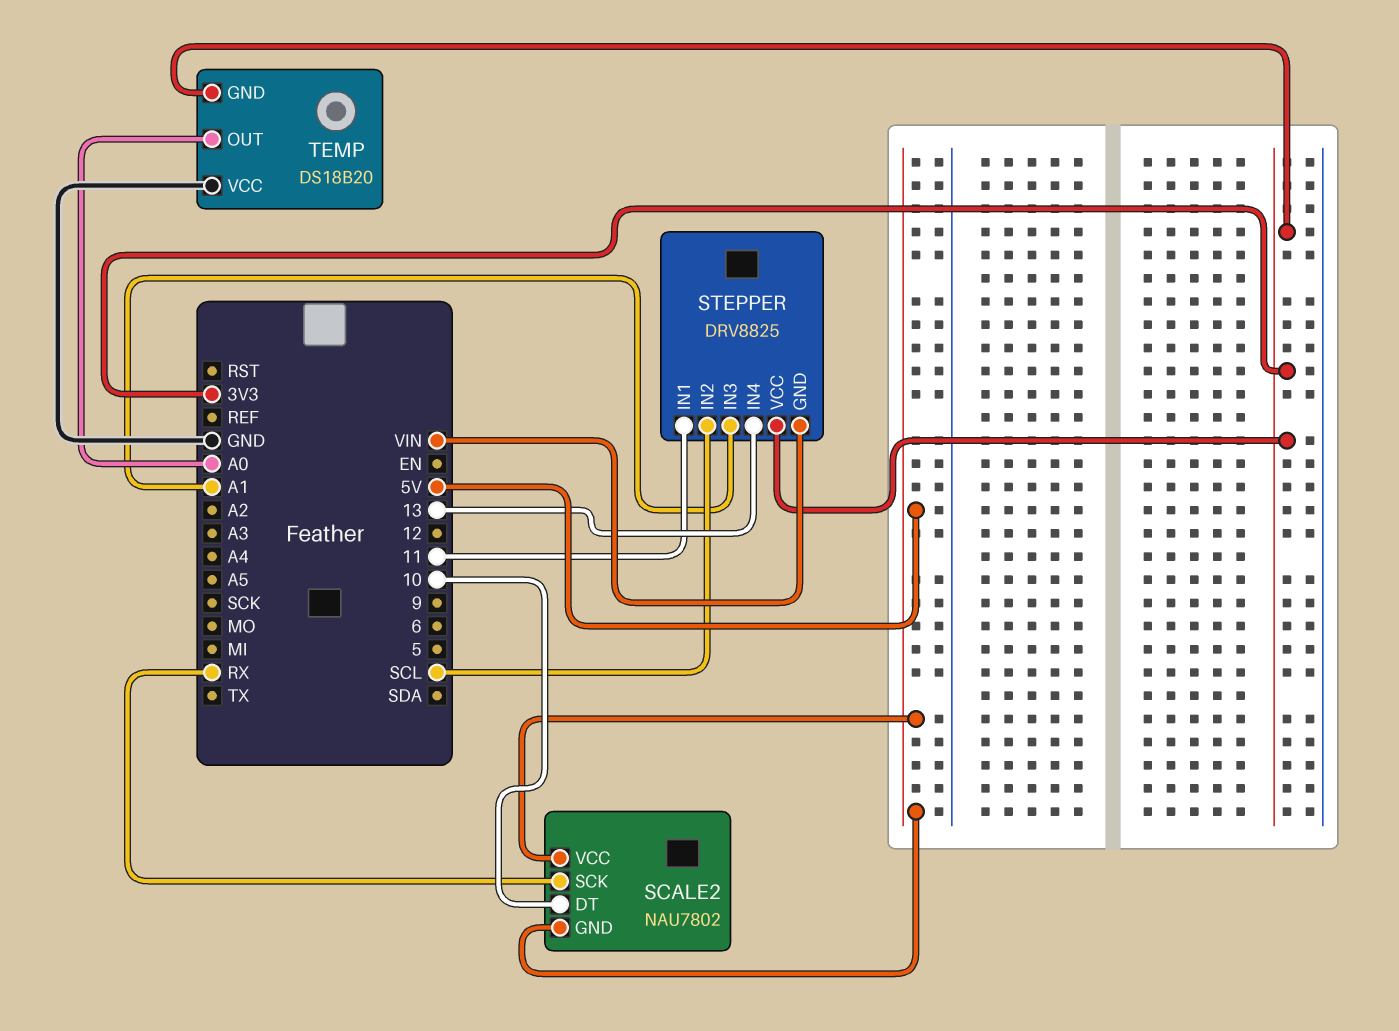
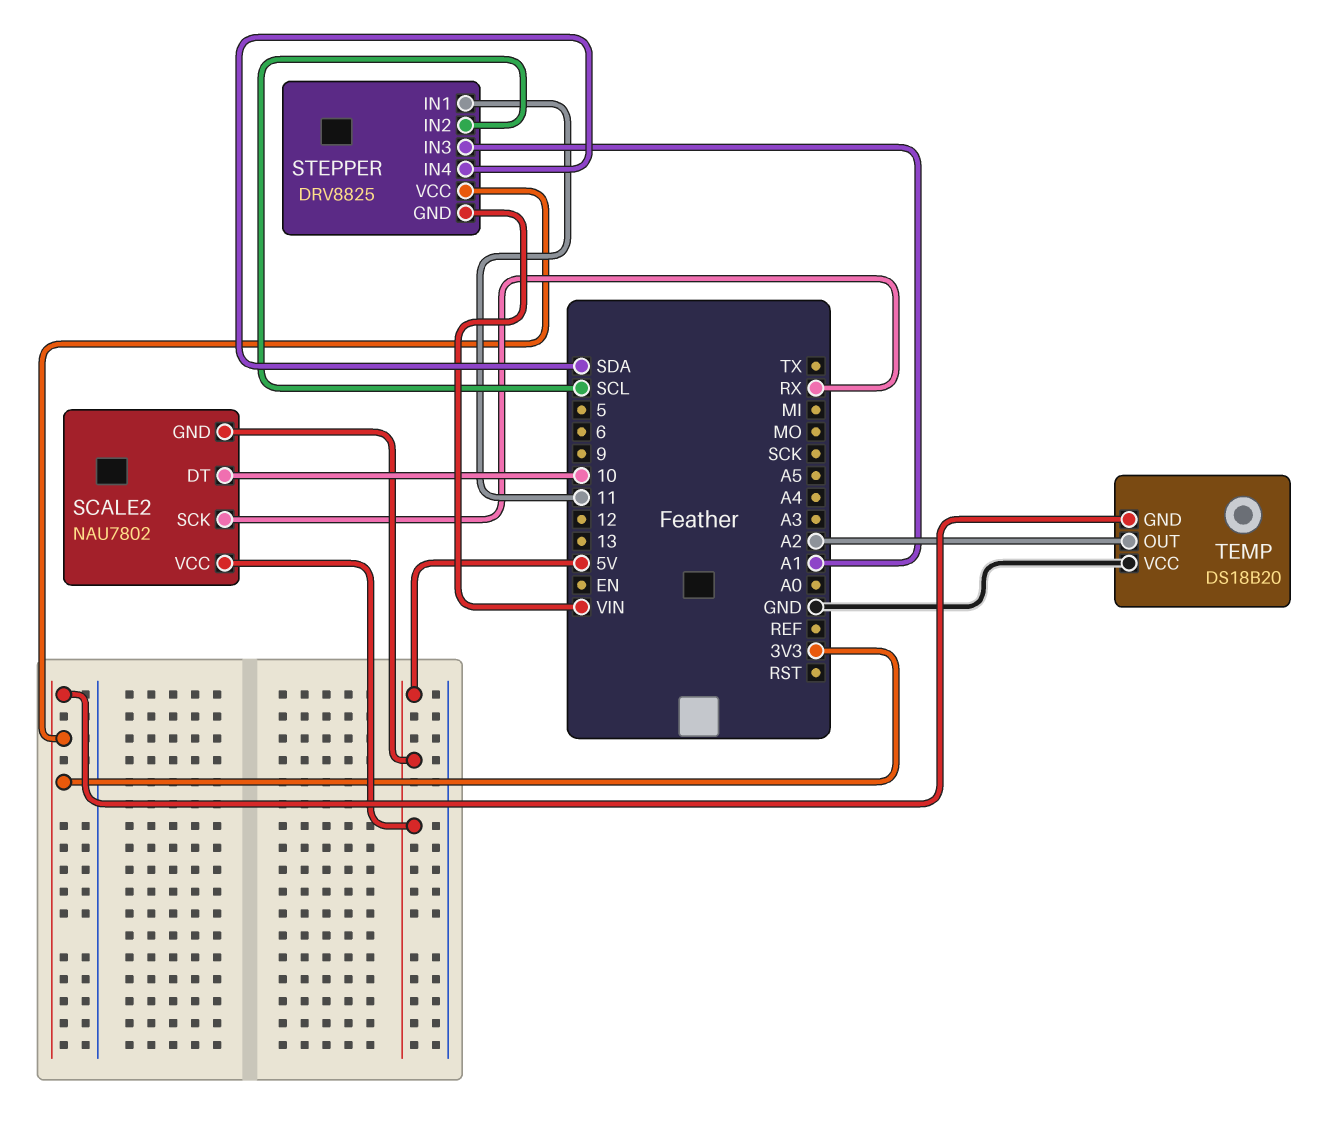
STEPPER pin IN4: 13 -> SDA
TEMP pin OUT: A0 -> A2

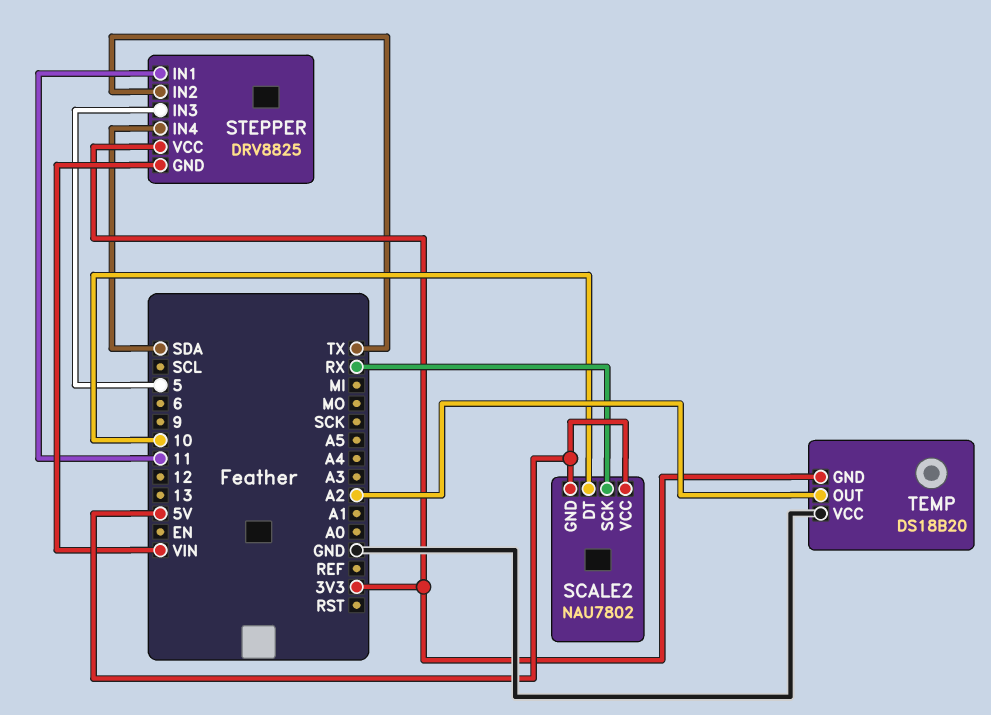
STEPPER pin IN2: SCL -> TX
STEPPER pin IN3: A1 -> 5

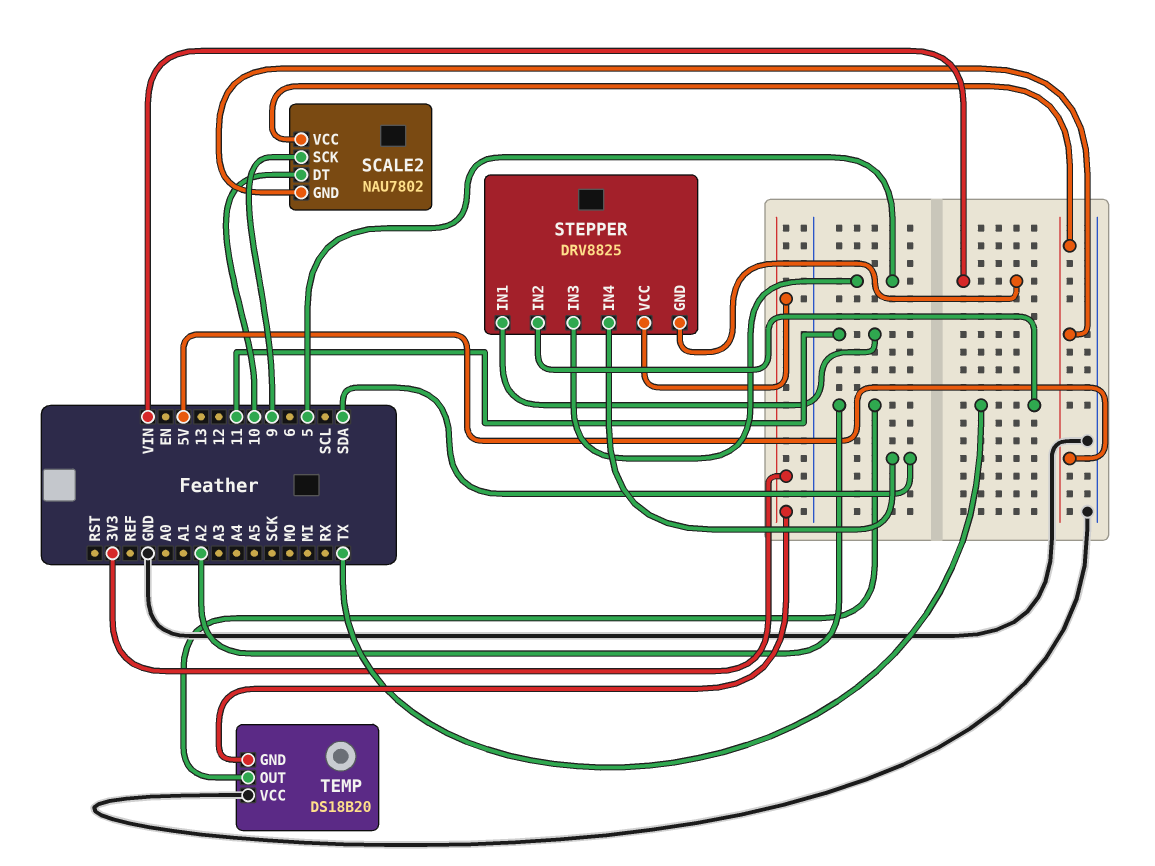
SCALE2 pin SCK: RX -> 9

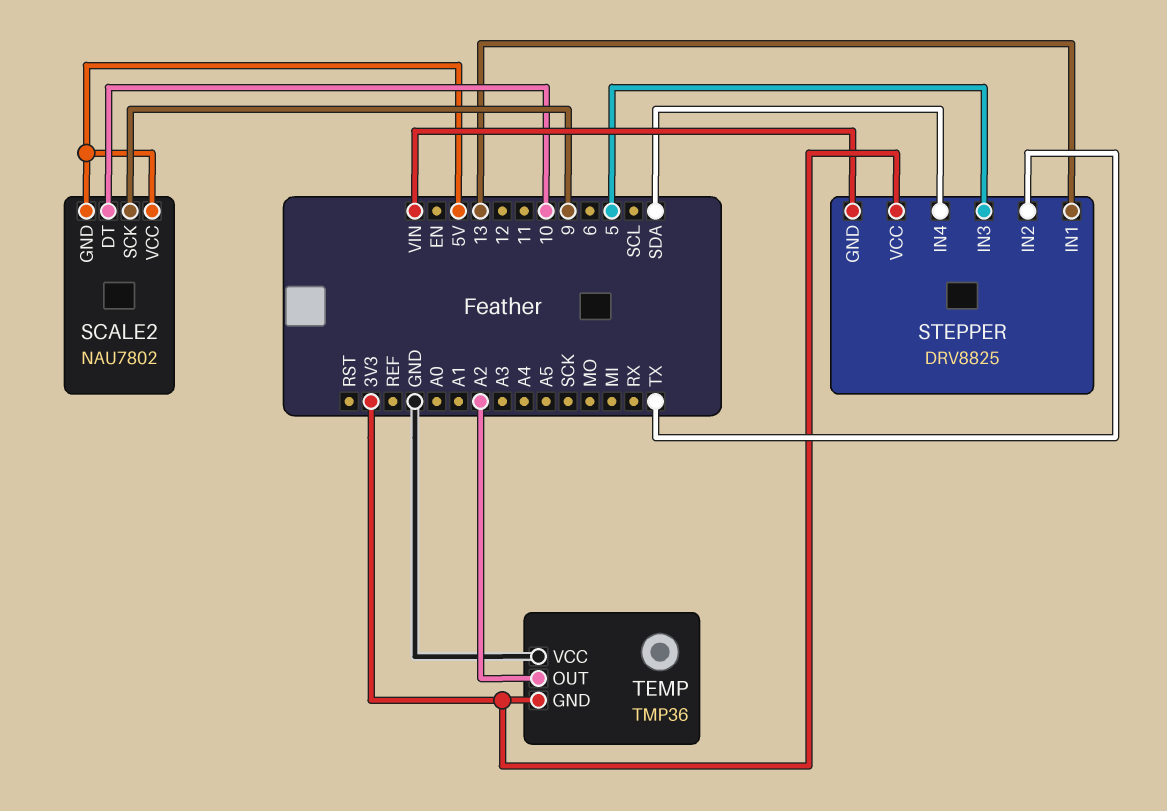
STEPPER pin IN1: 11 -> 13
TEMP: DS18B20 -> TMP36

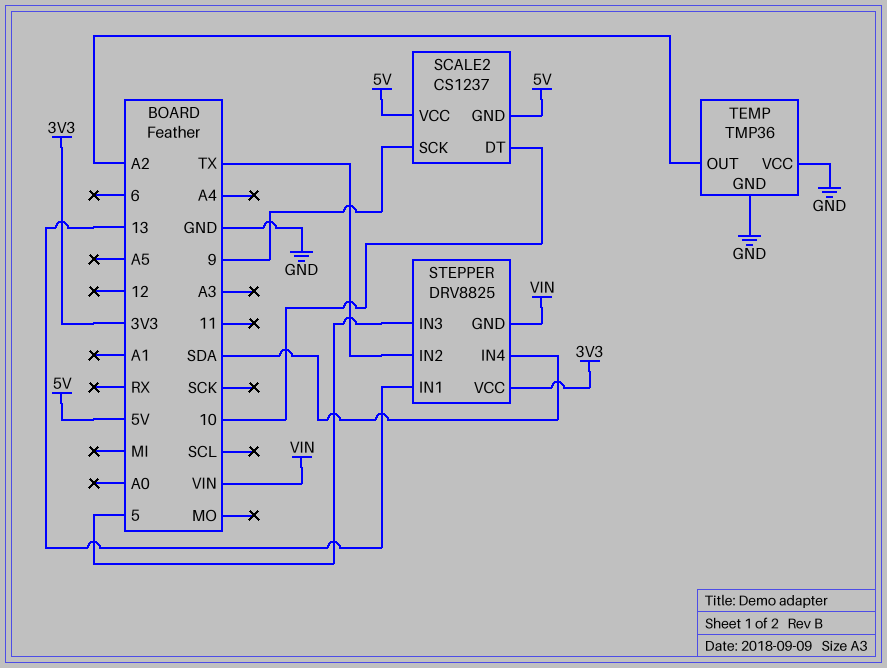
SCALE2: NAU7802 -> CS1237
TEMP pin GND: 3V3 -> GND

